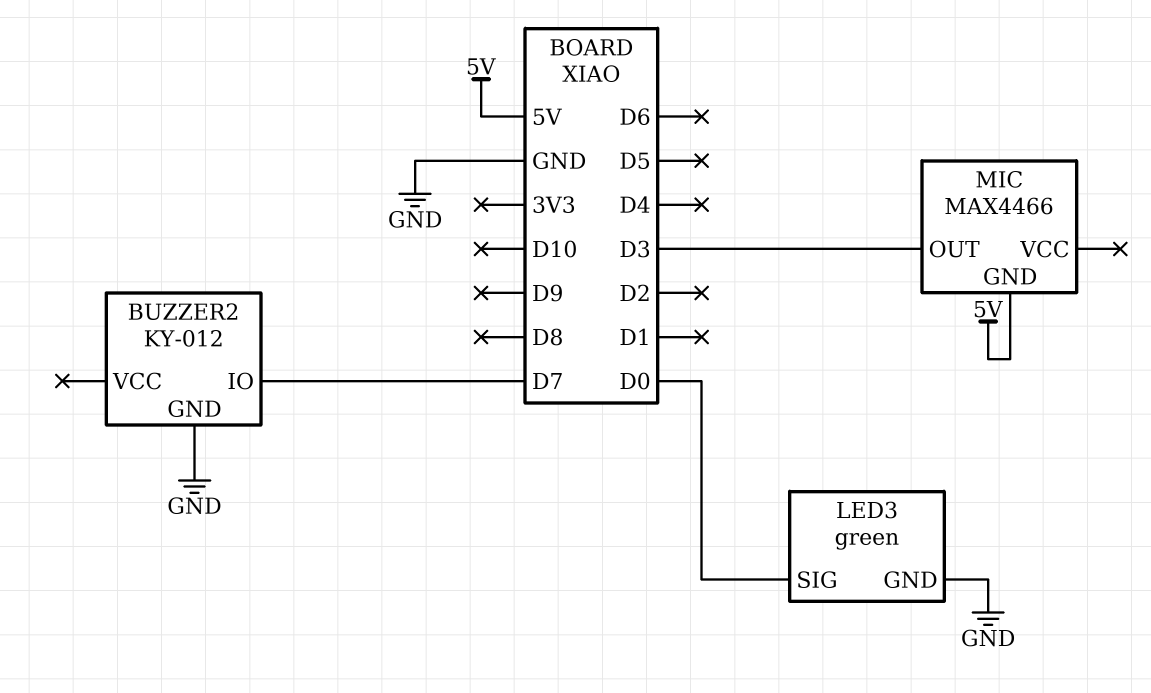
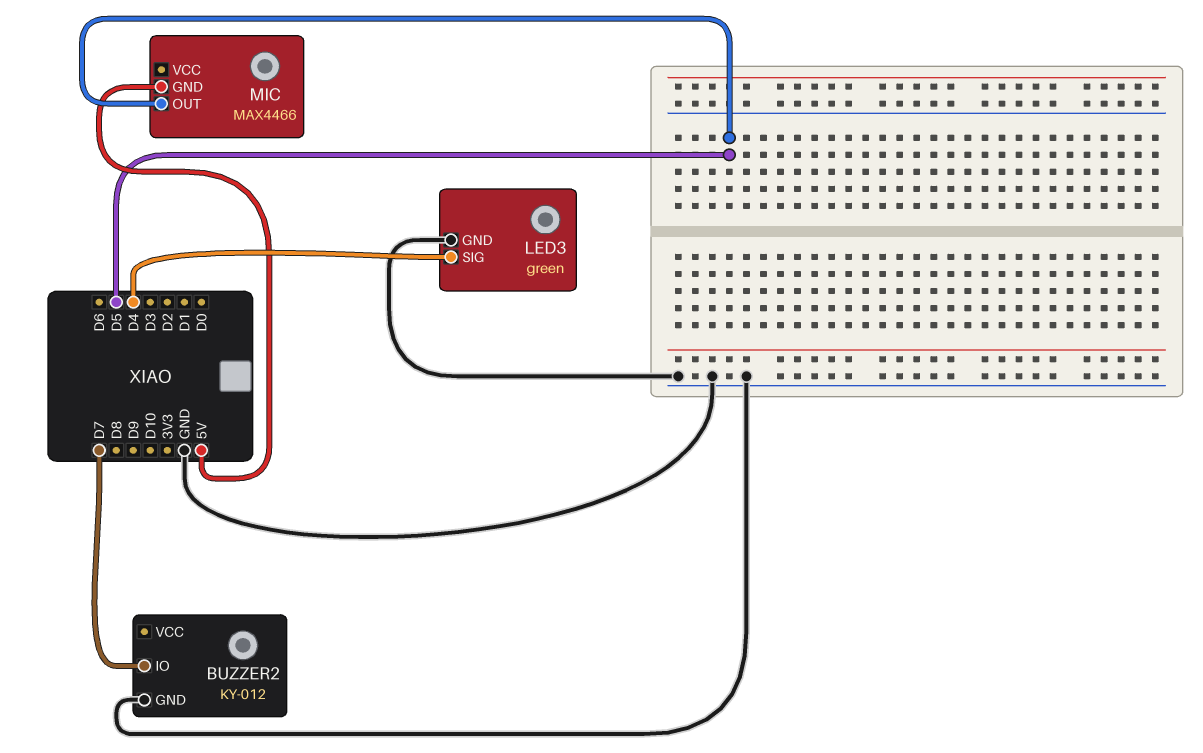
LED3 pin SIG: D0 -> D4
MIC pin OUT: D3 -> D5

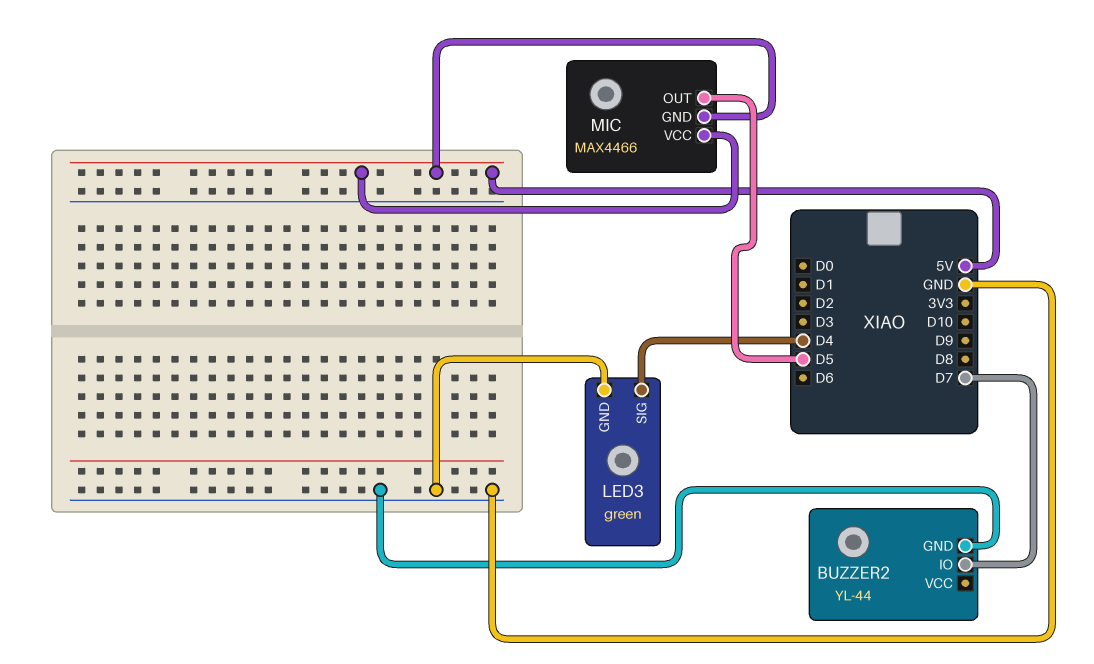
BUZZER2: KY-012 -> YL-44
MIC pin VCC: none -> 5V

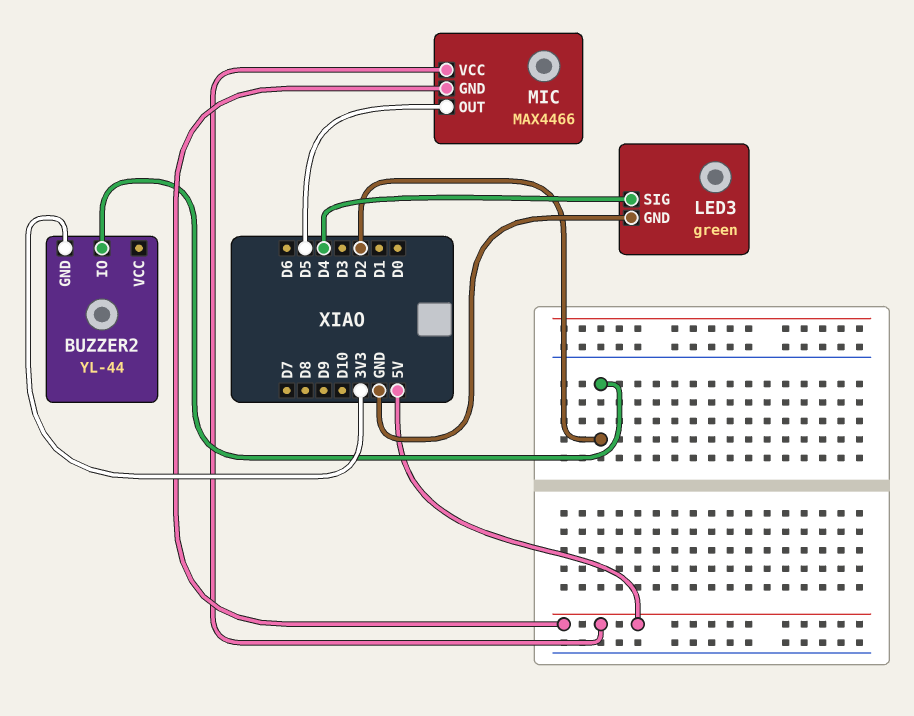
BUZZER2 pin GND: GND -> 3V3
BUZZER2 pin IO: D7 -> D2

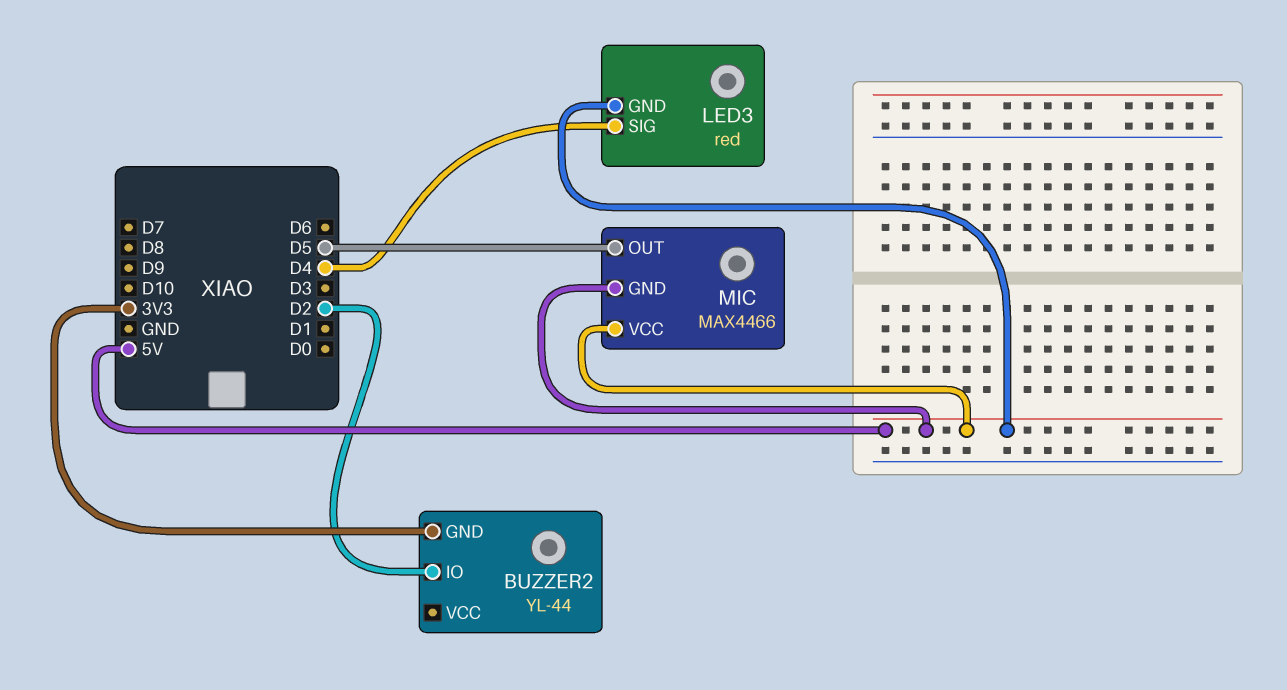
LED3: green -> red
LED3 pin GND: GND -> 5V

